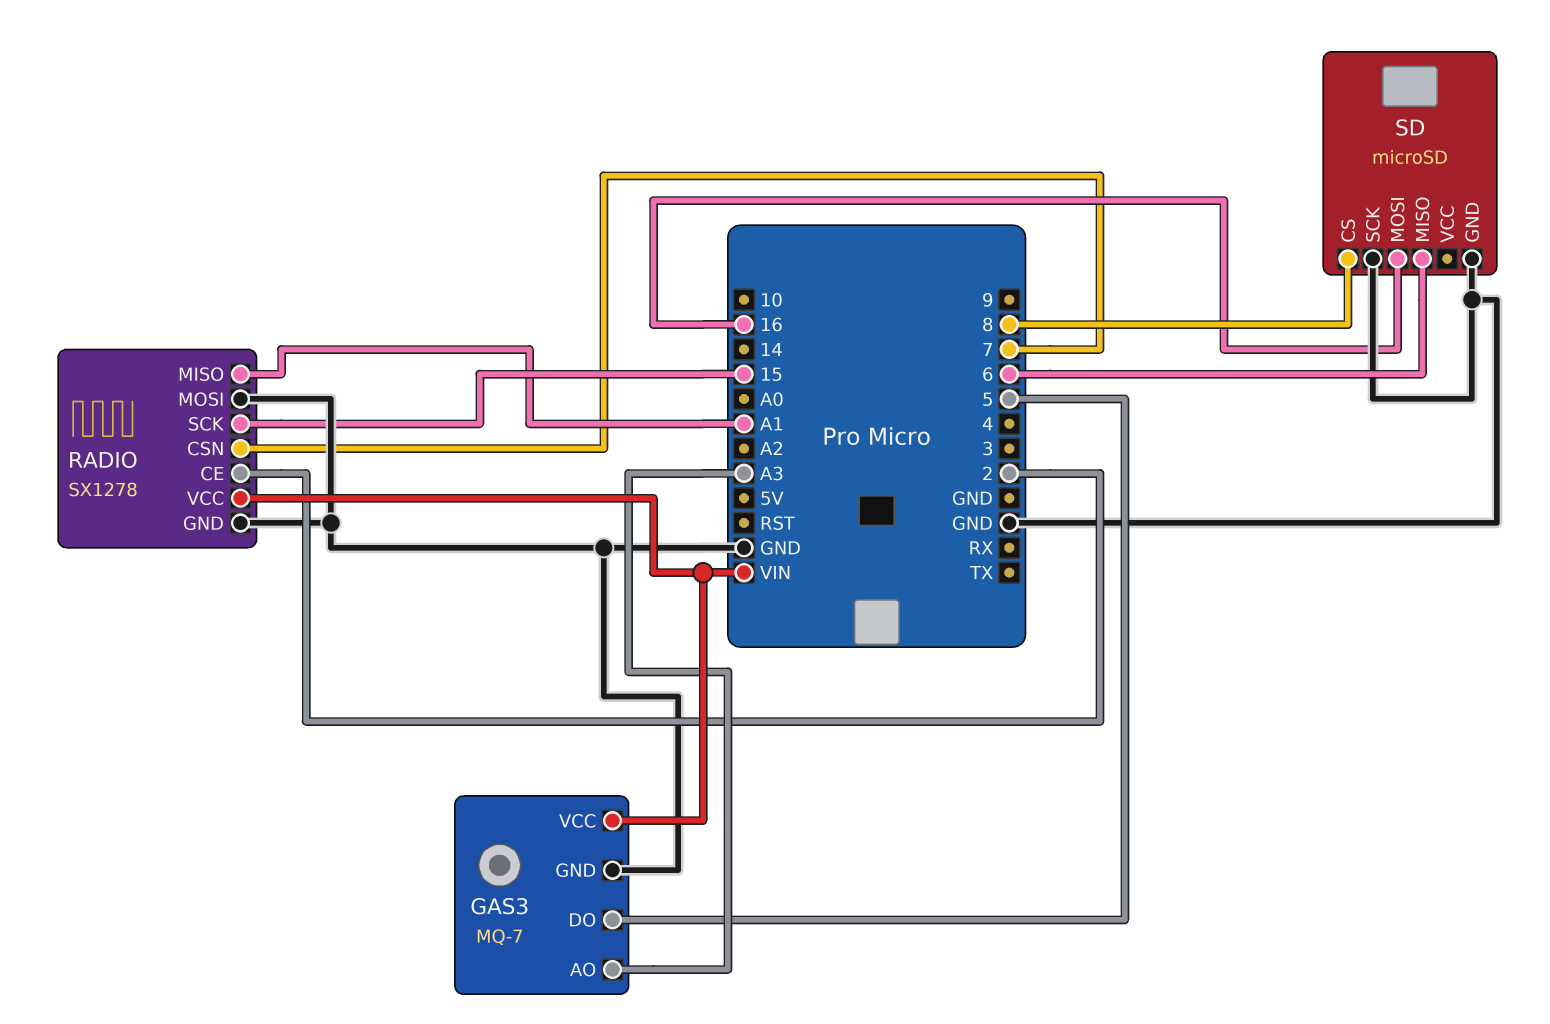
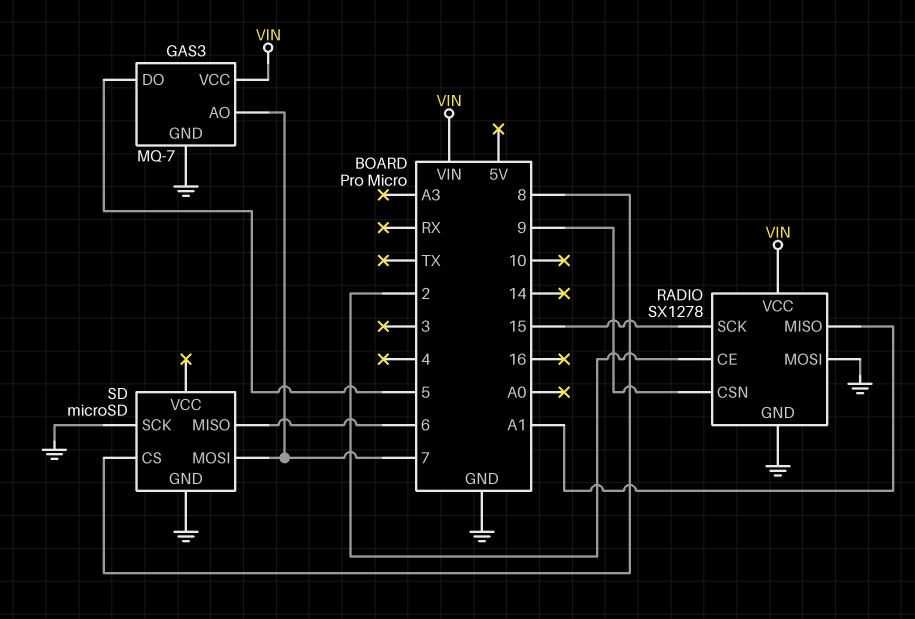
GAS3 pin AO: A3 -> 7
RADIO pin CSN: 7 -> 9
SD pin MOSI: 16 -> 7

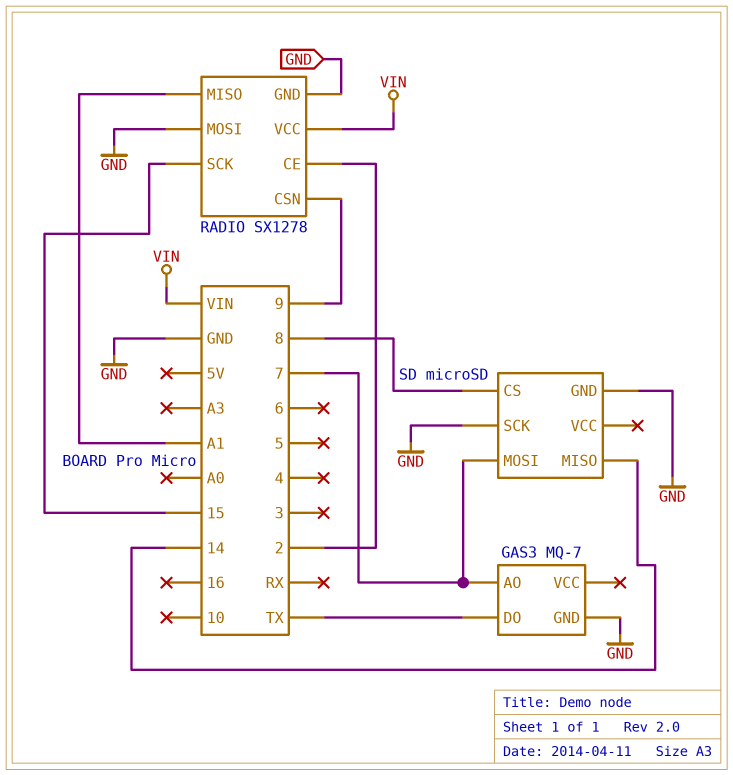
GAS3 pin DO: 5 -> TX
GAS3 pin VCC: VIN -> none
SD pin MISO: 6 -> 14

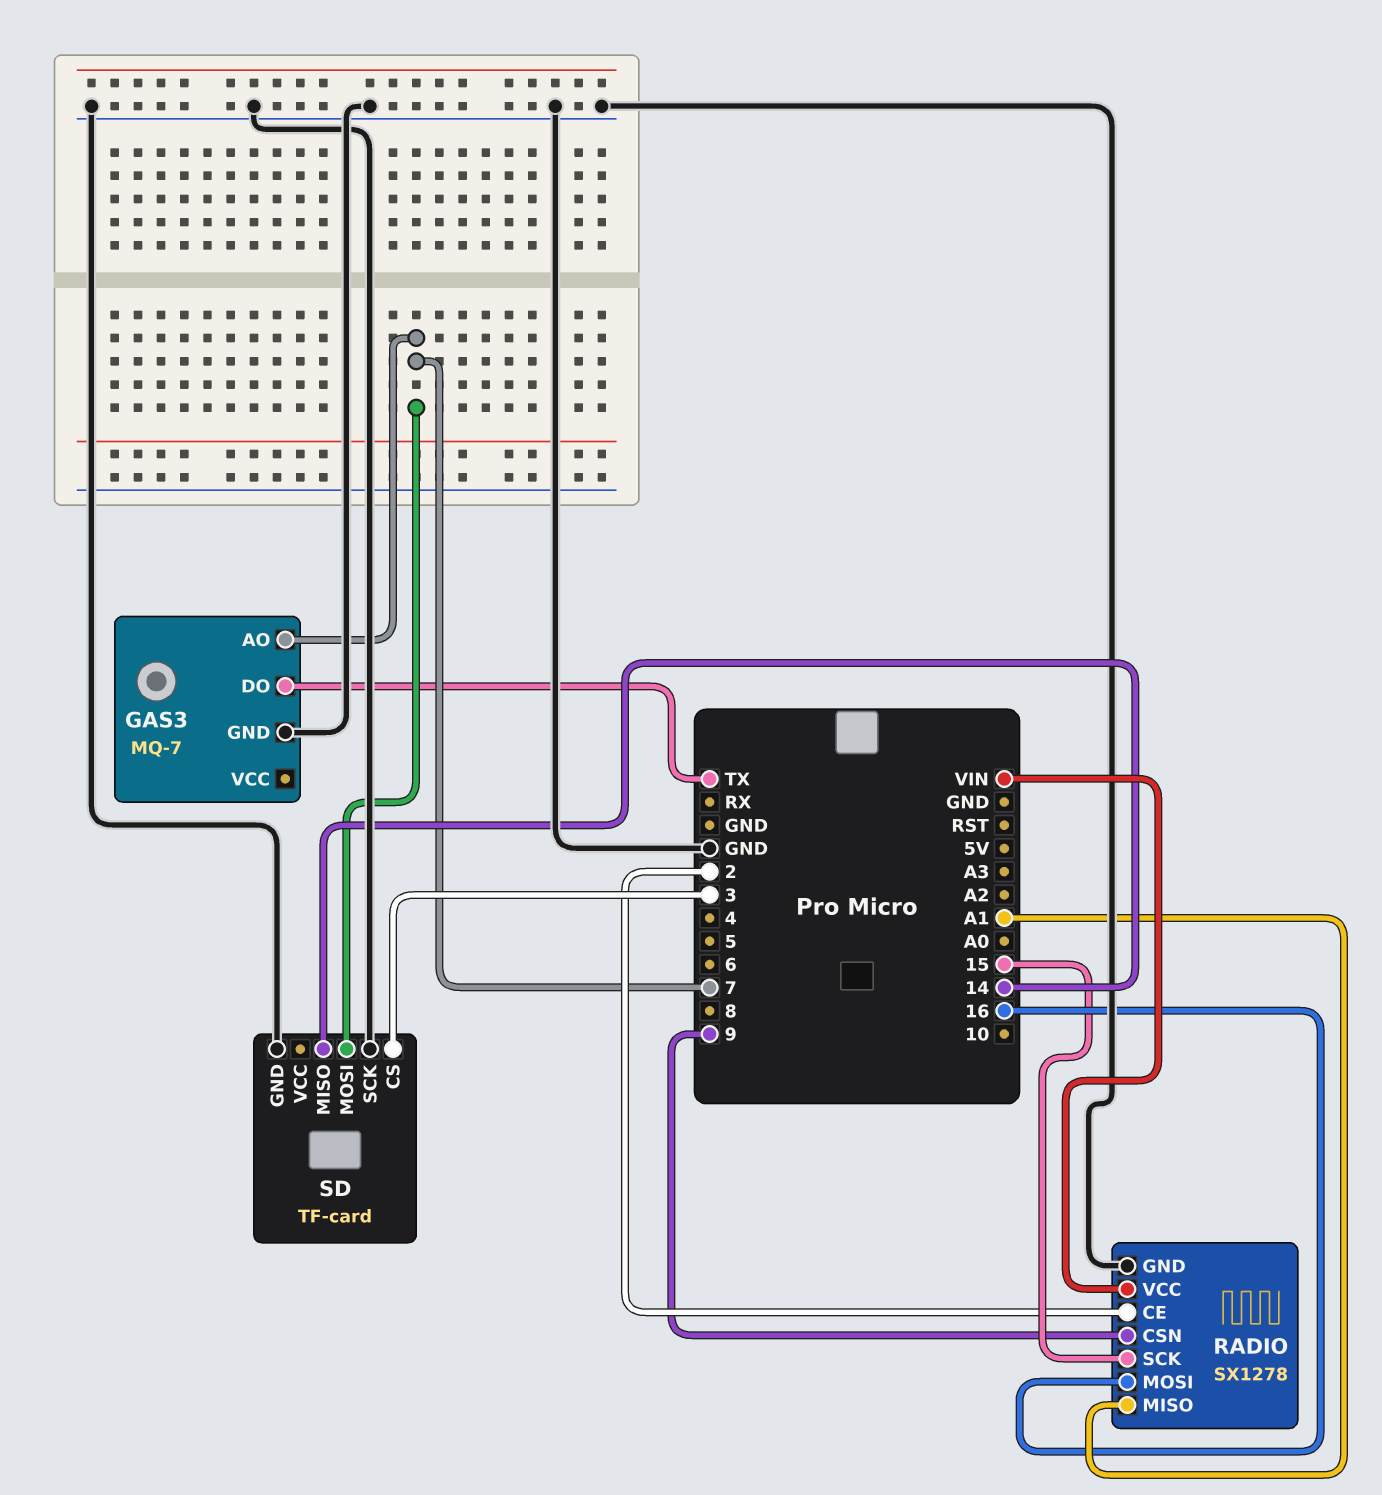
RADIO pin MOSI: GND -> 16
SD: microSD -> TF-card
SD pin CS: 8 -> 3

